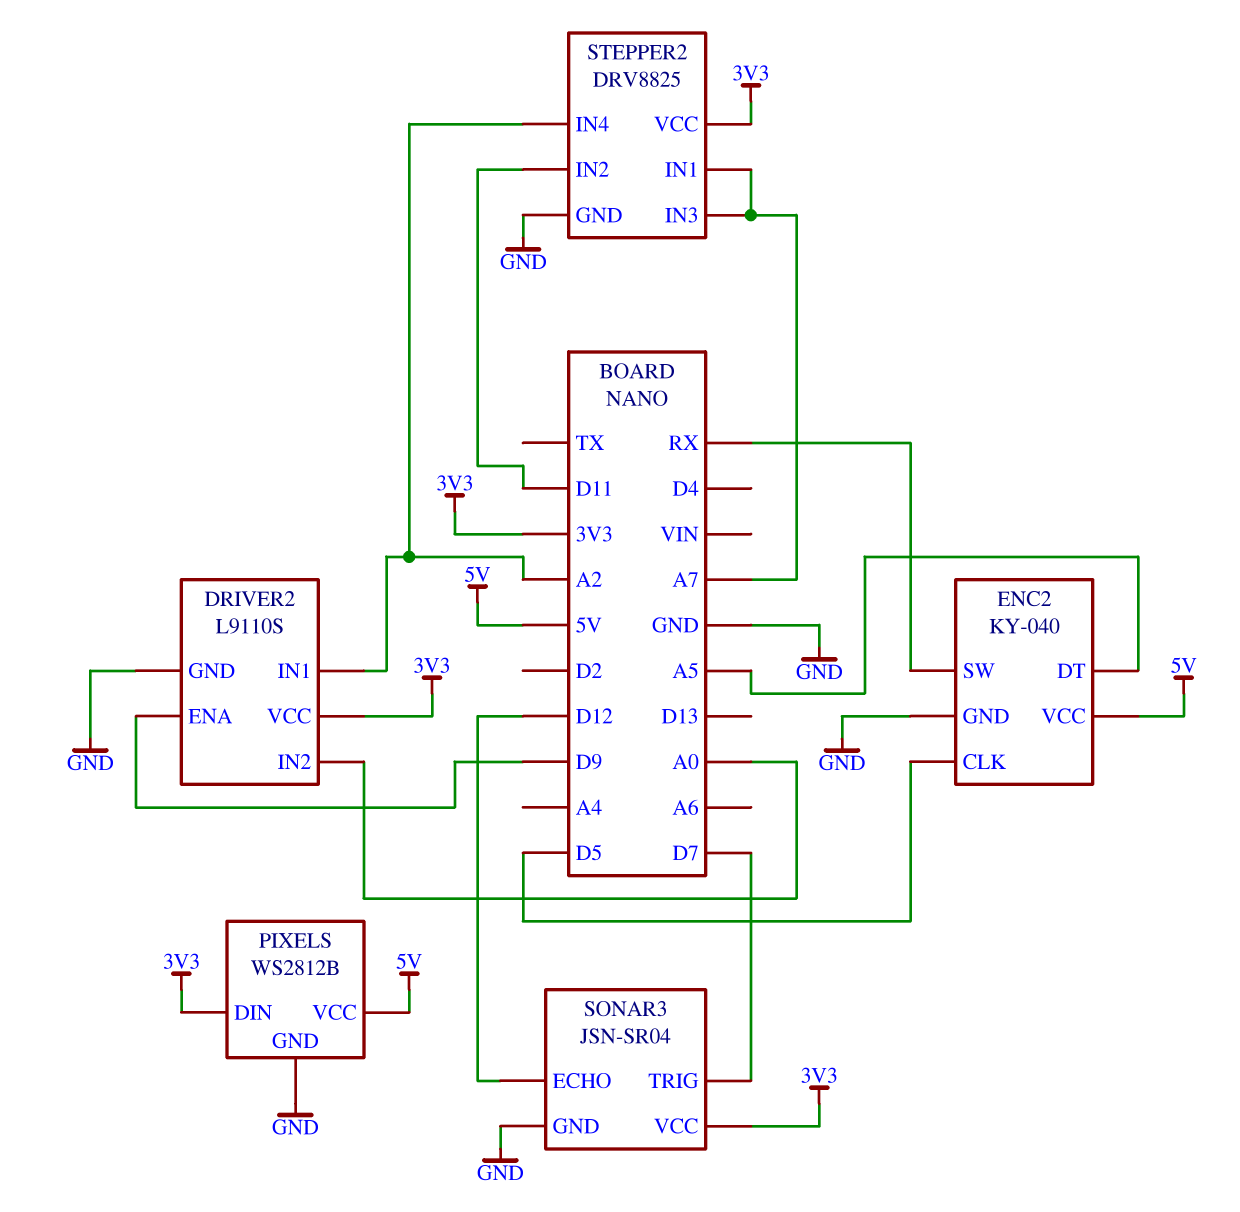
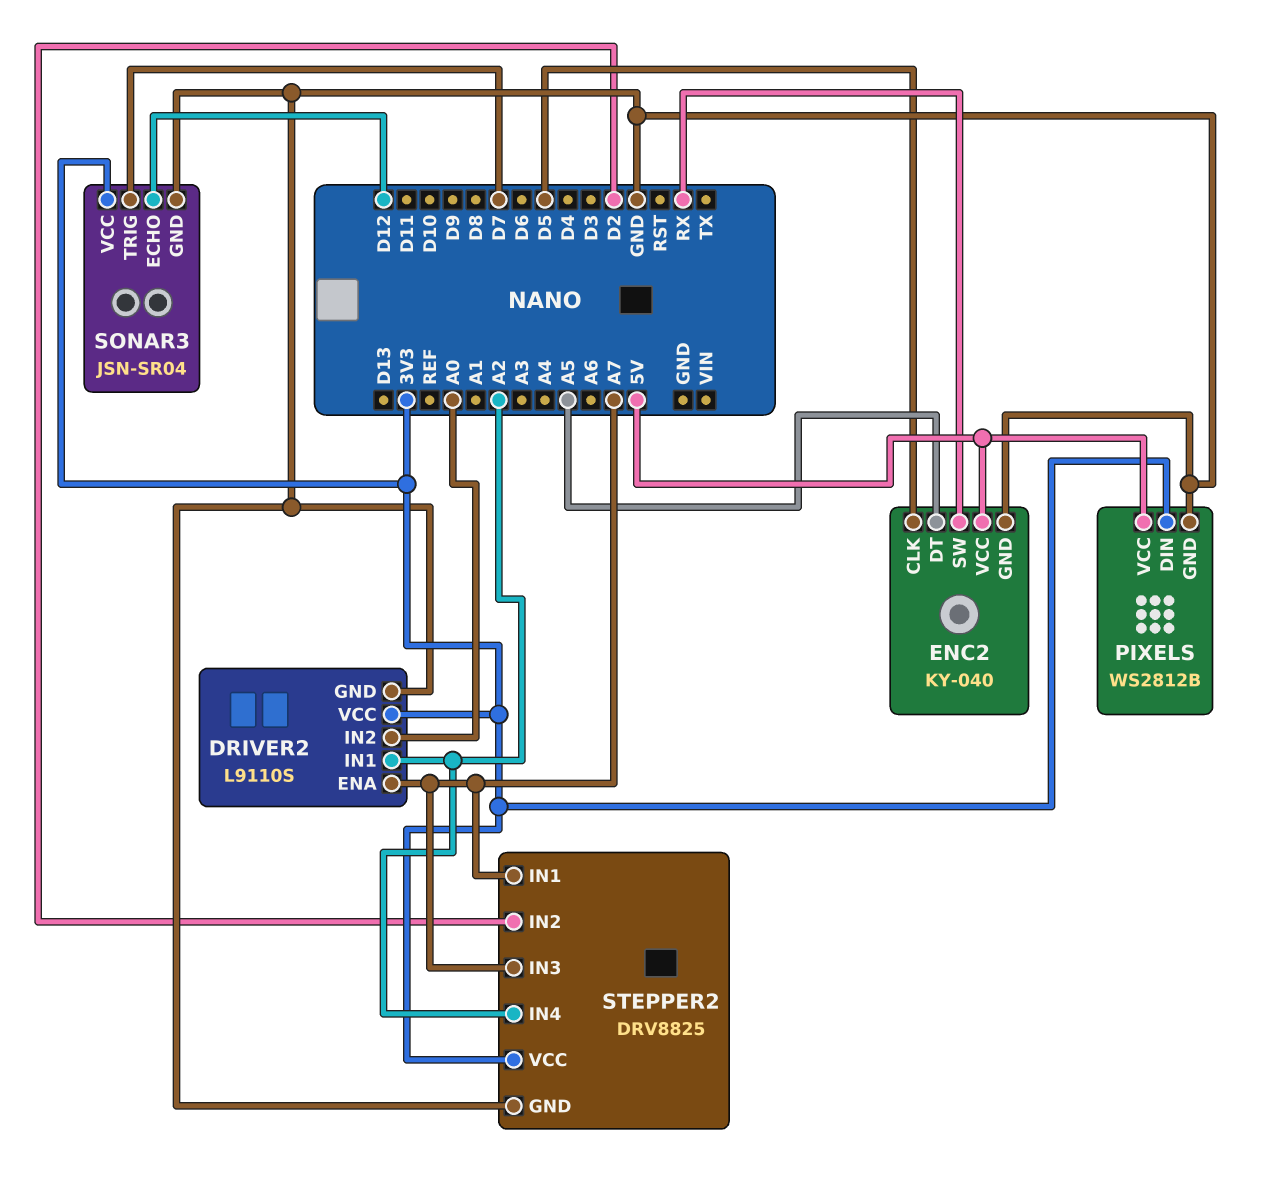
DRIVER2 pin ENA: D9 -> A7
STEPPER2 pin IN2: D11 -> D2

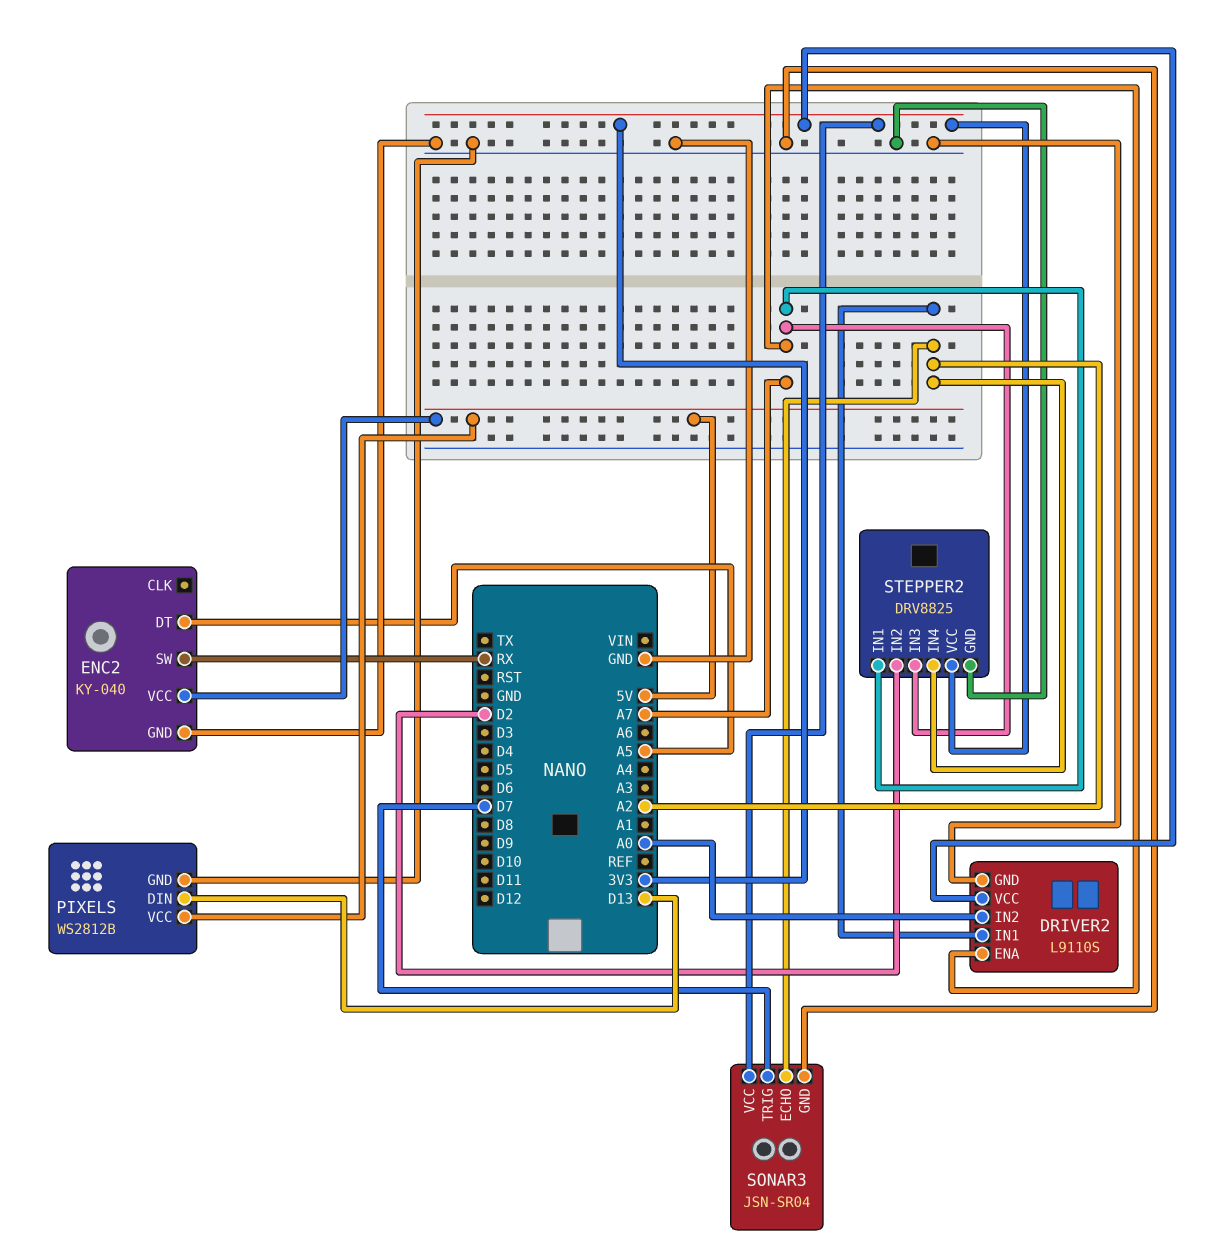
ENC2 pin CLK: D5 -> none
PIXELS pin DIN: 3V3 -> D13
SONAR3 pin ECHO: D12 -> A2

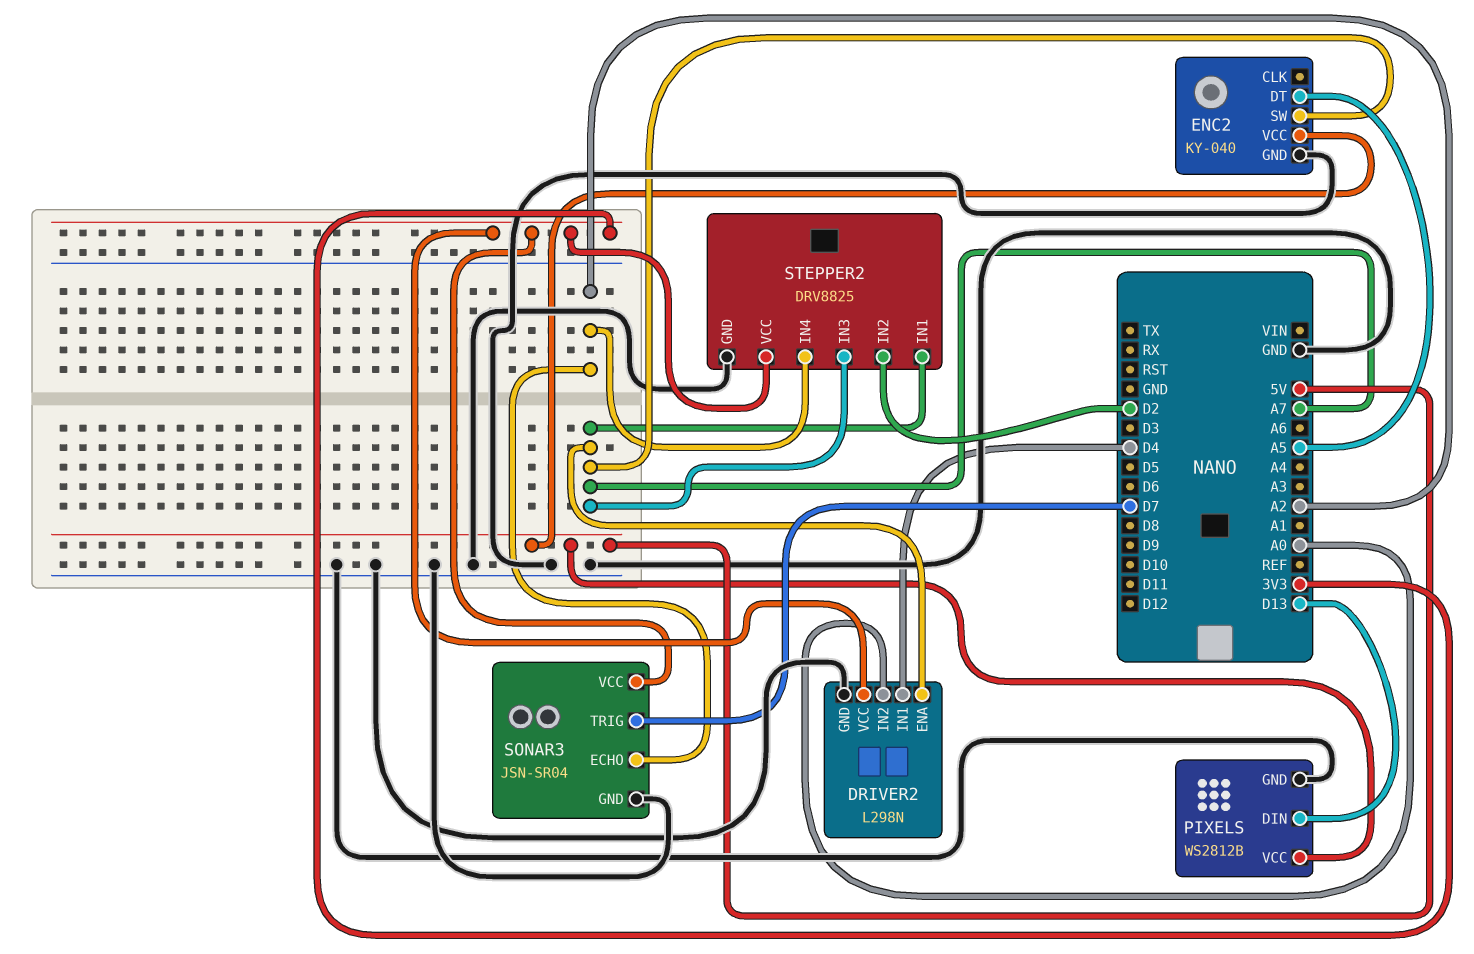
DRIVER2: L9110S -> L298N
DRIVER2 pin IN1: A2 -> D4
ENC2 pin SW: RX -> A7

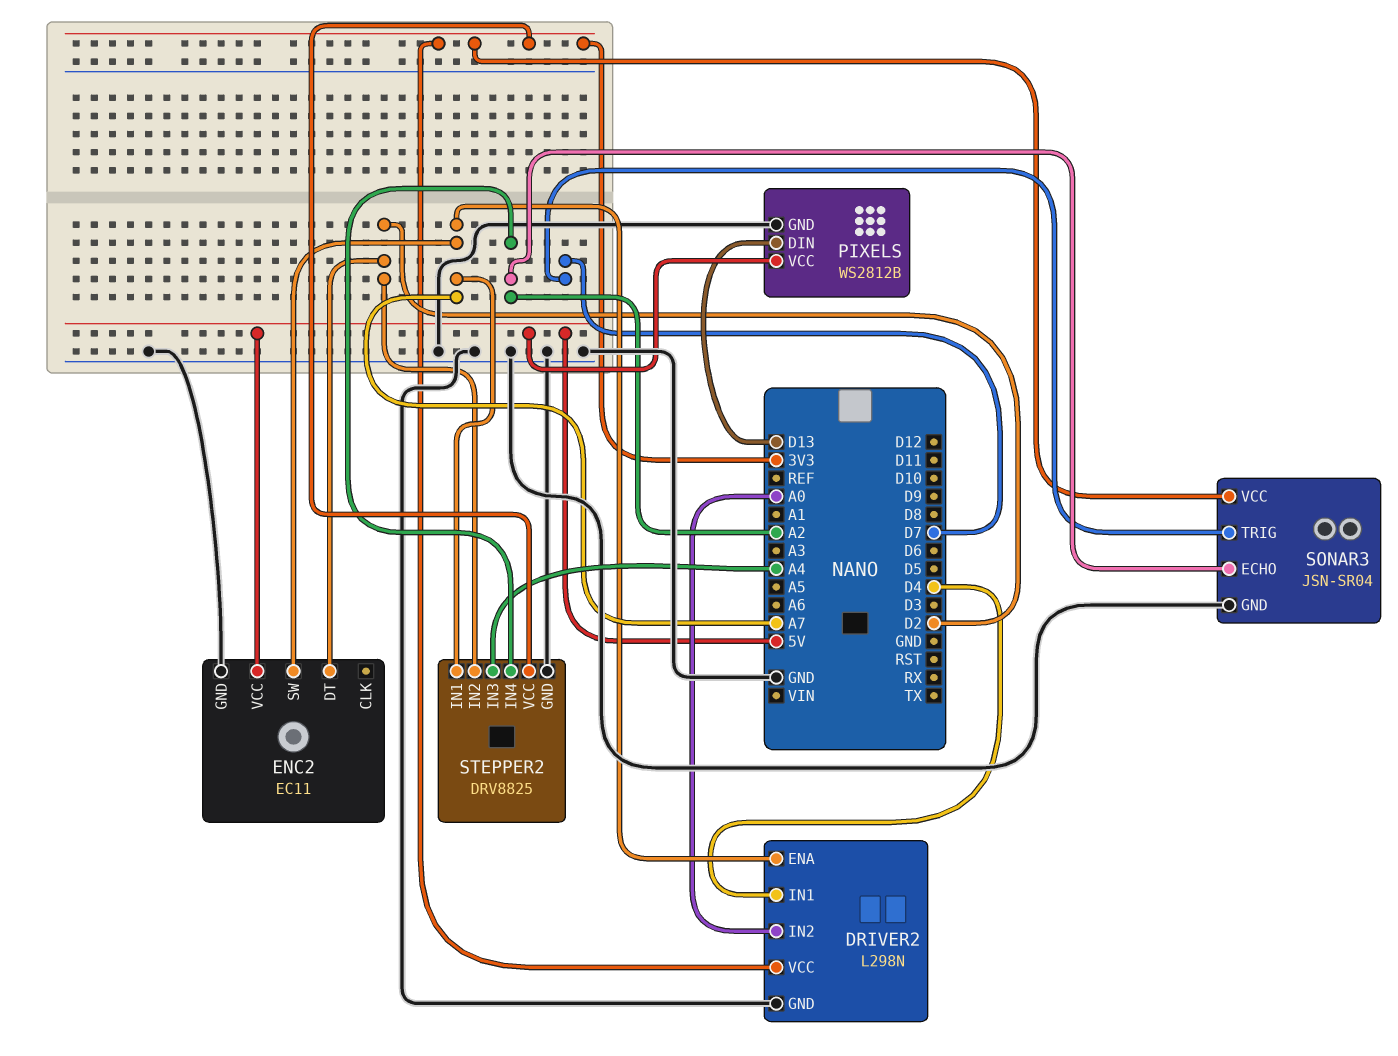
ENC2: KY-040 -> EC11
ENC2 pin DT: A5 -> D2
STEPPER2 pin IN3: A7 -> A4

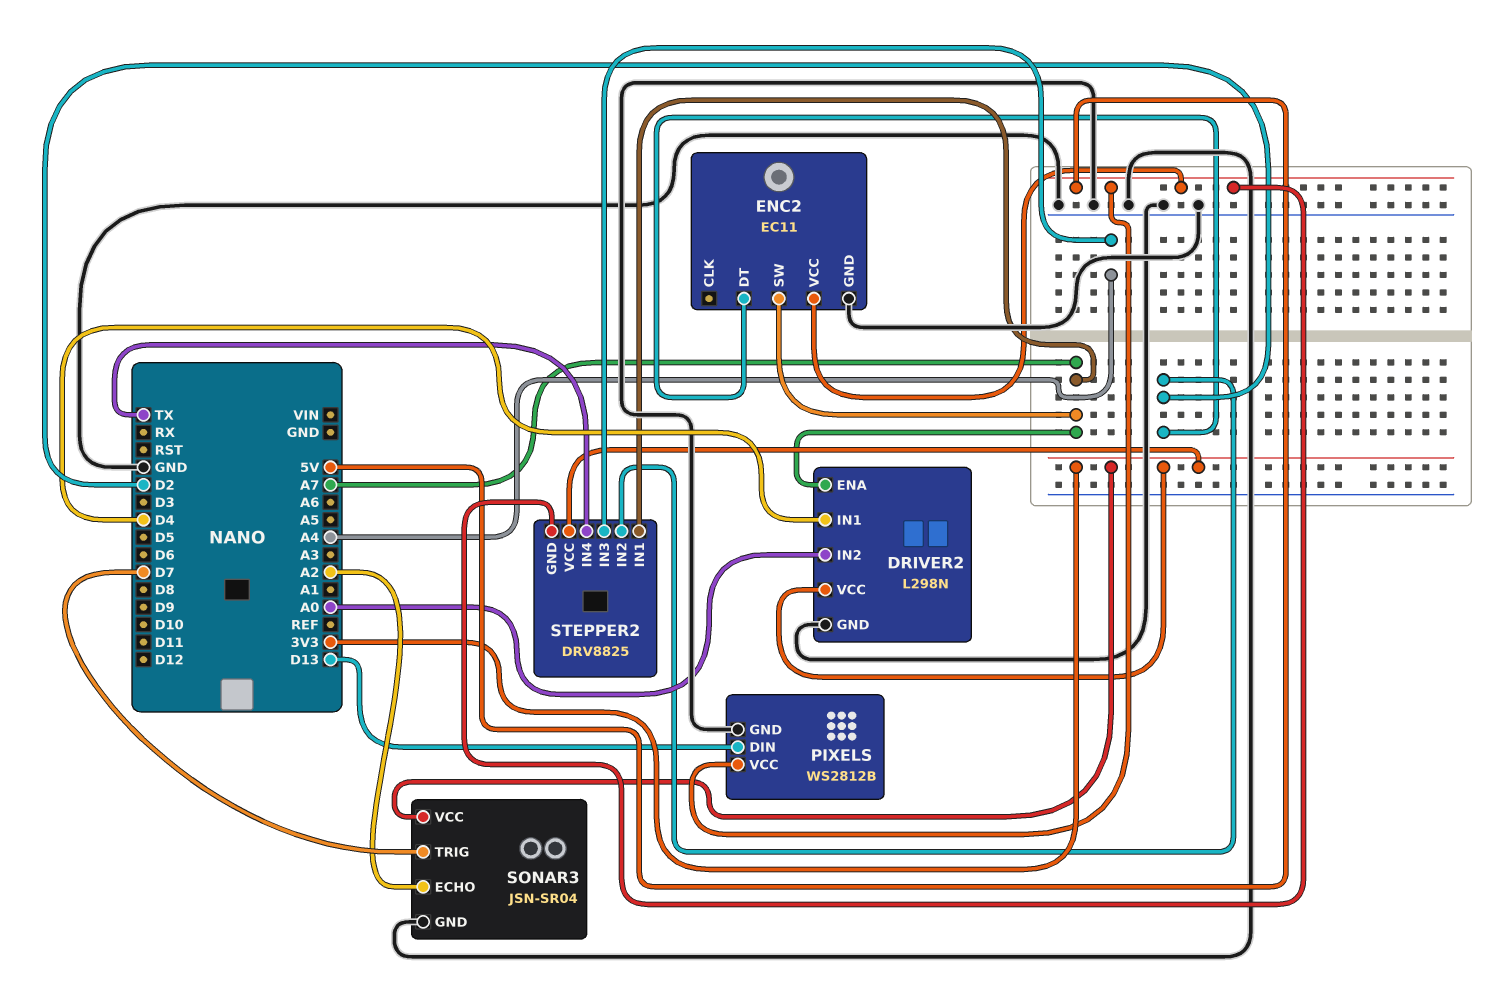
STEPPER2 pin GND: GND -> 5V
STEPPER2 pin IN4: A2 -> TX

